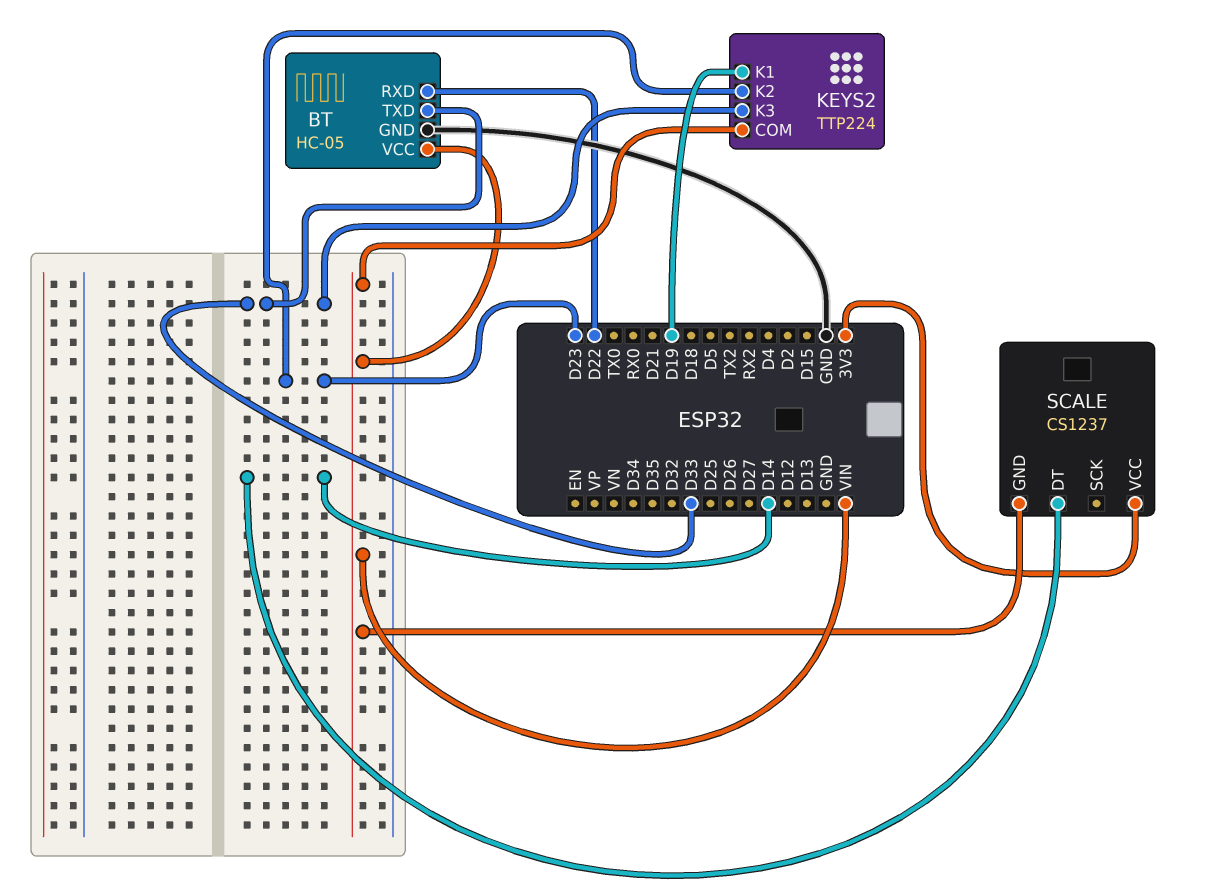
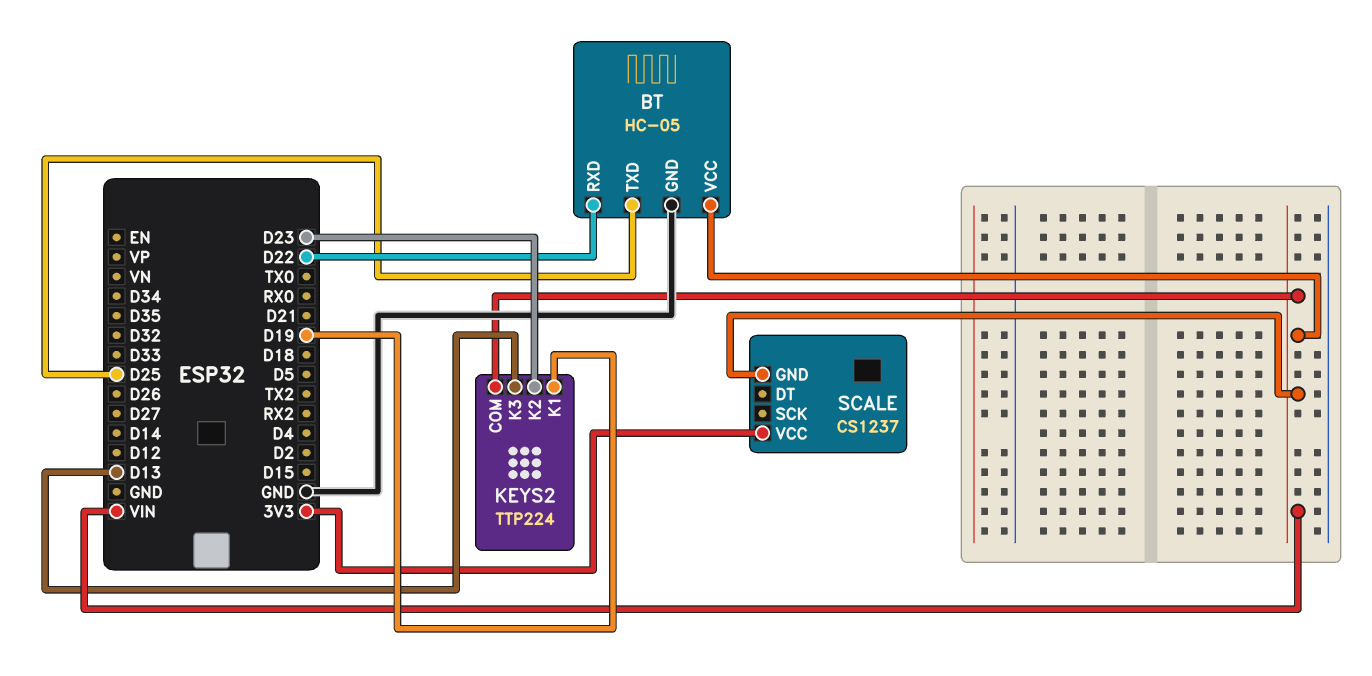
BT pin TXD: D33 -> D25
KEYS2 pin K3: D33 -> D13
SCALE pin DT: D14 -> none

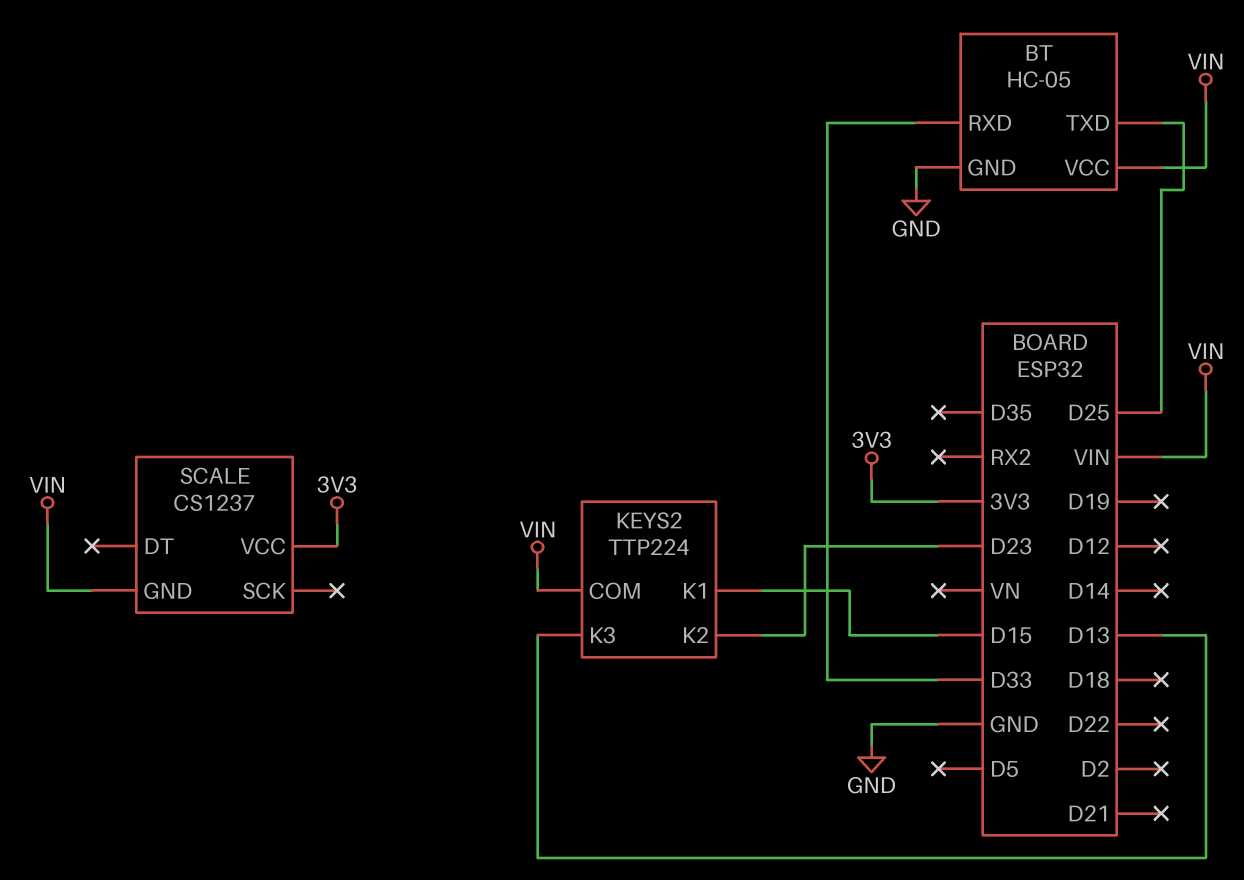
BT pin RXD: D22 -> D33
KEYS2 pin K1: D19 -> D15

